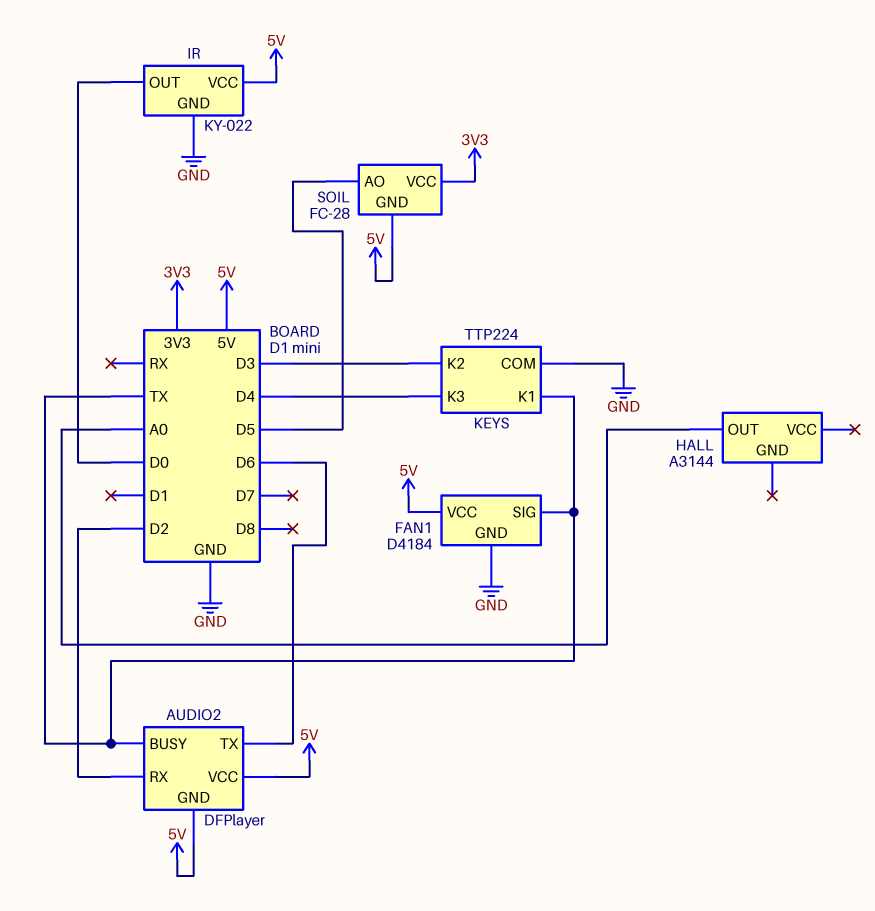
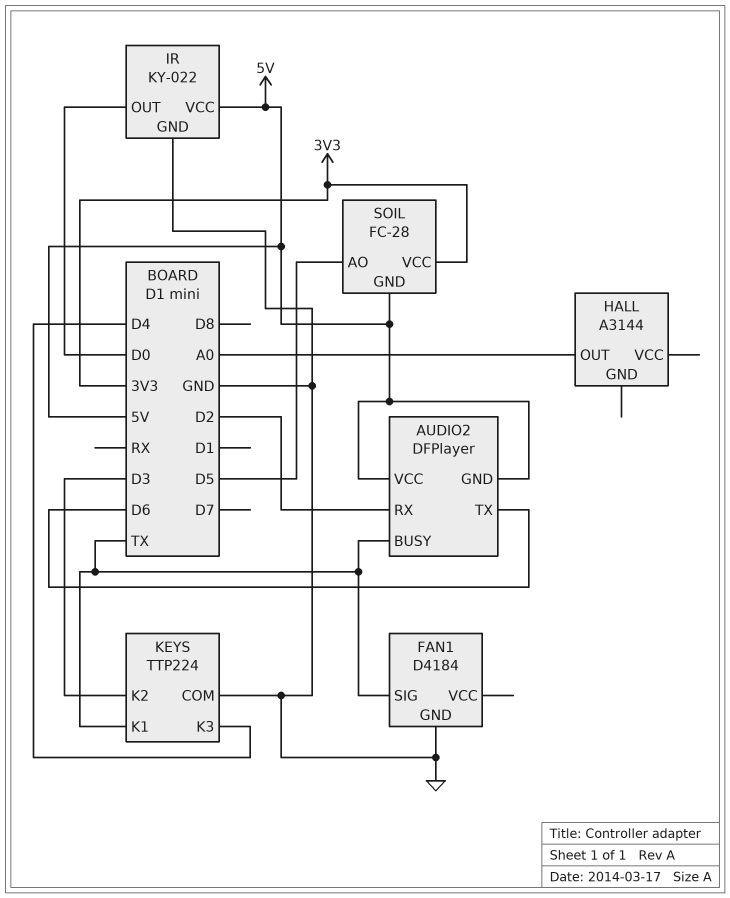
FAN1 pin VCC: 5V -> none

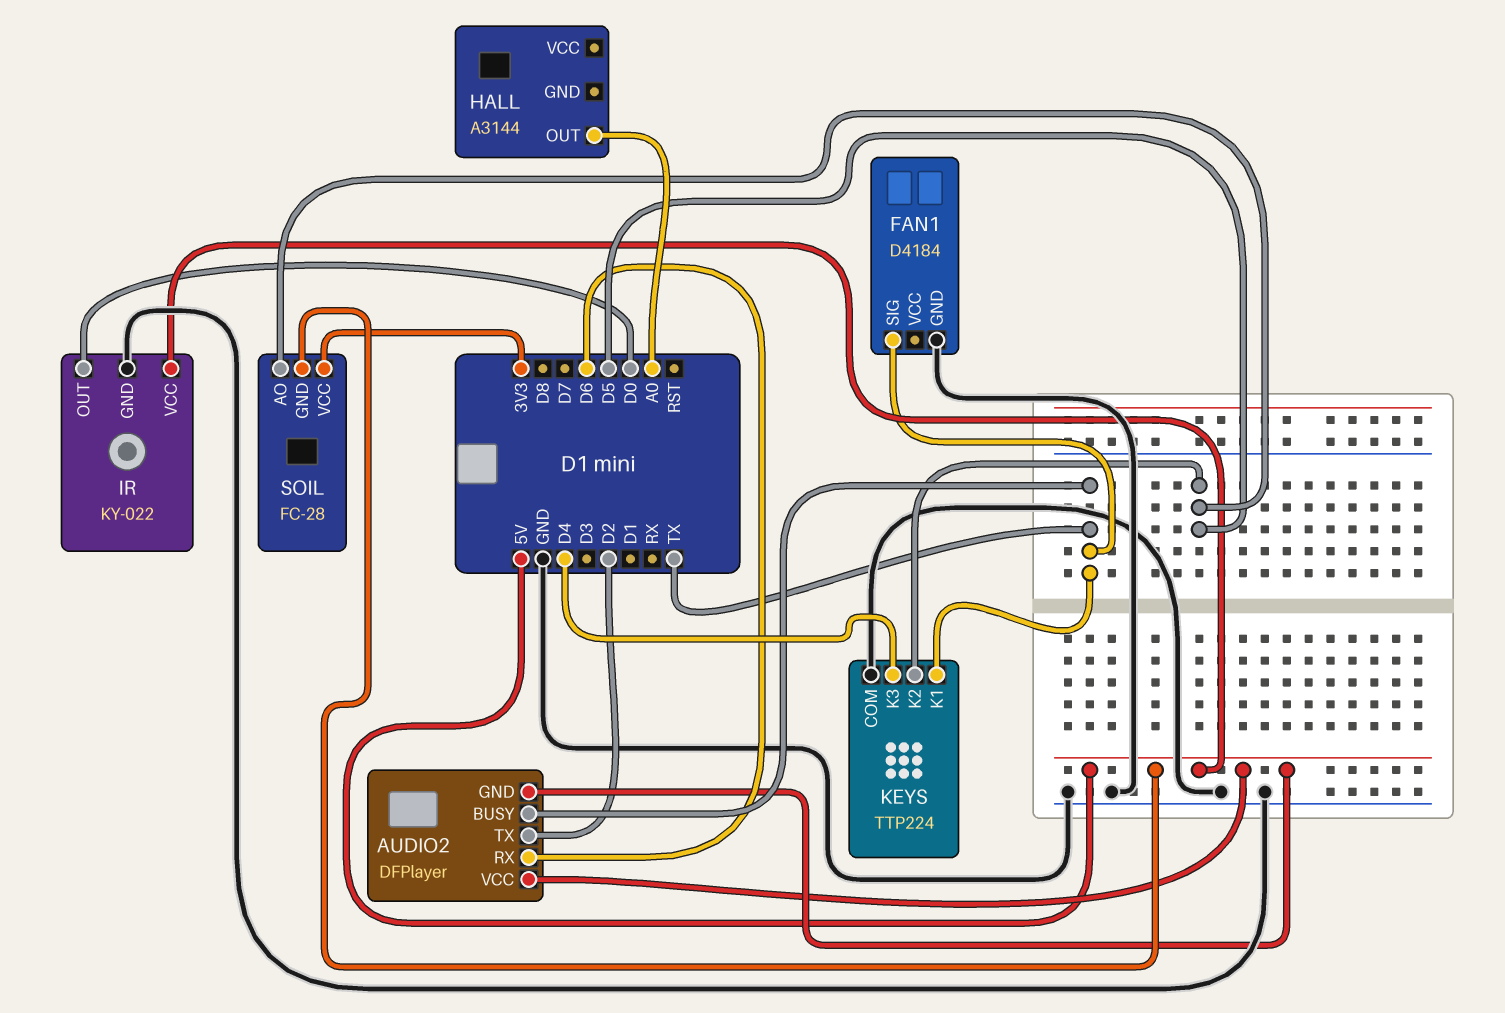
AUDIO2 pin RX: D2 -> D6
AUDIO2 pin TX: D6 -> D2
KEYS pin K2: D3 -> D5

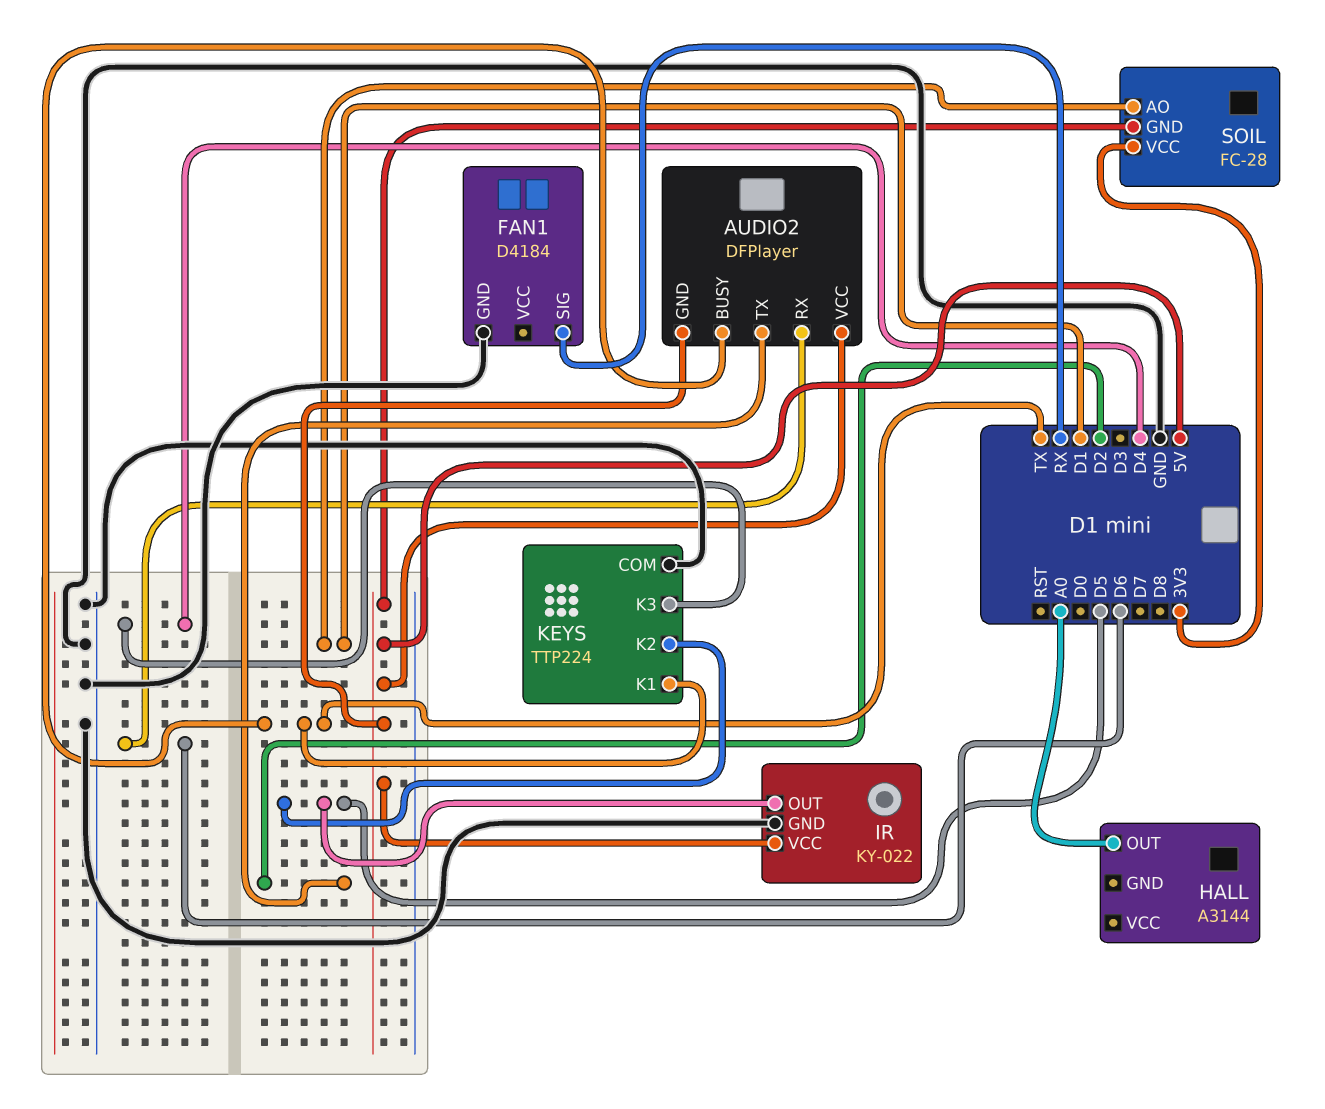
FAN1 pin SIG: TX -> RX
IR pin OUT: D0 -> D5
SOIL pin AO: D5 -> D1

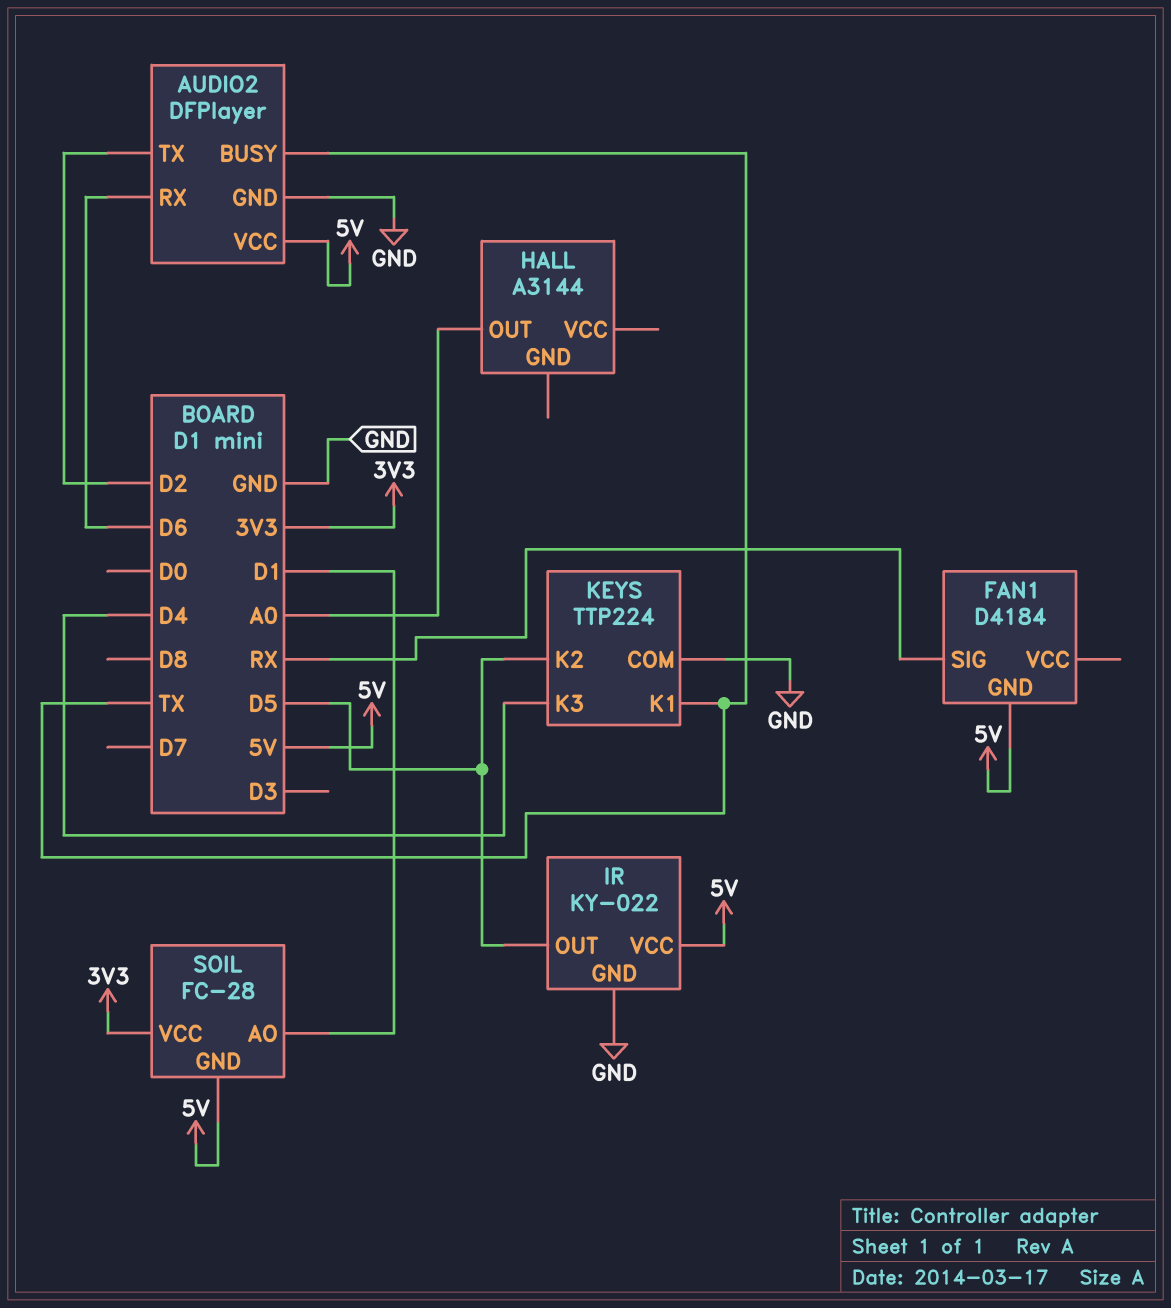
AUDIO2 pin GND: 5V -> GND
FAN1 pin GND: GND -> 5V

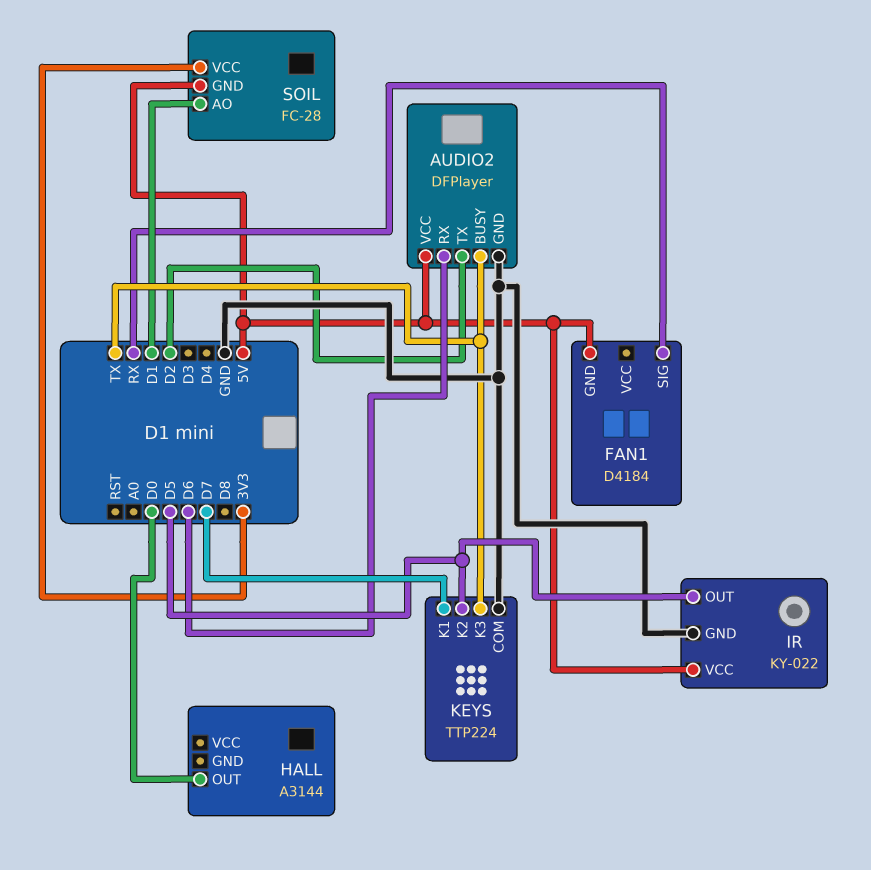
HALL pin OUT: A0 -> D0
KEYS pin K1: TX -> D7
KEYS pin K3: D4 -> TX

